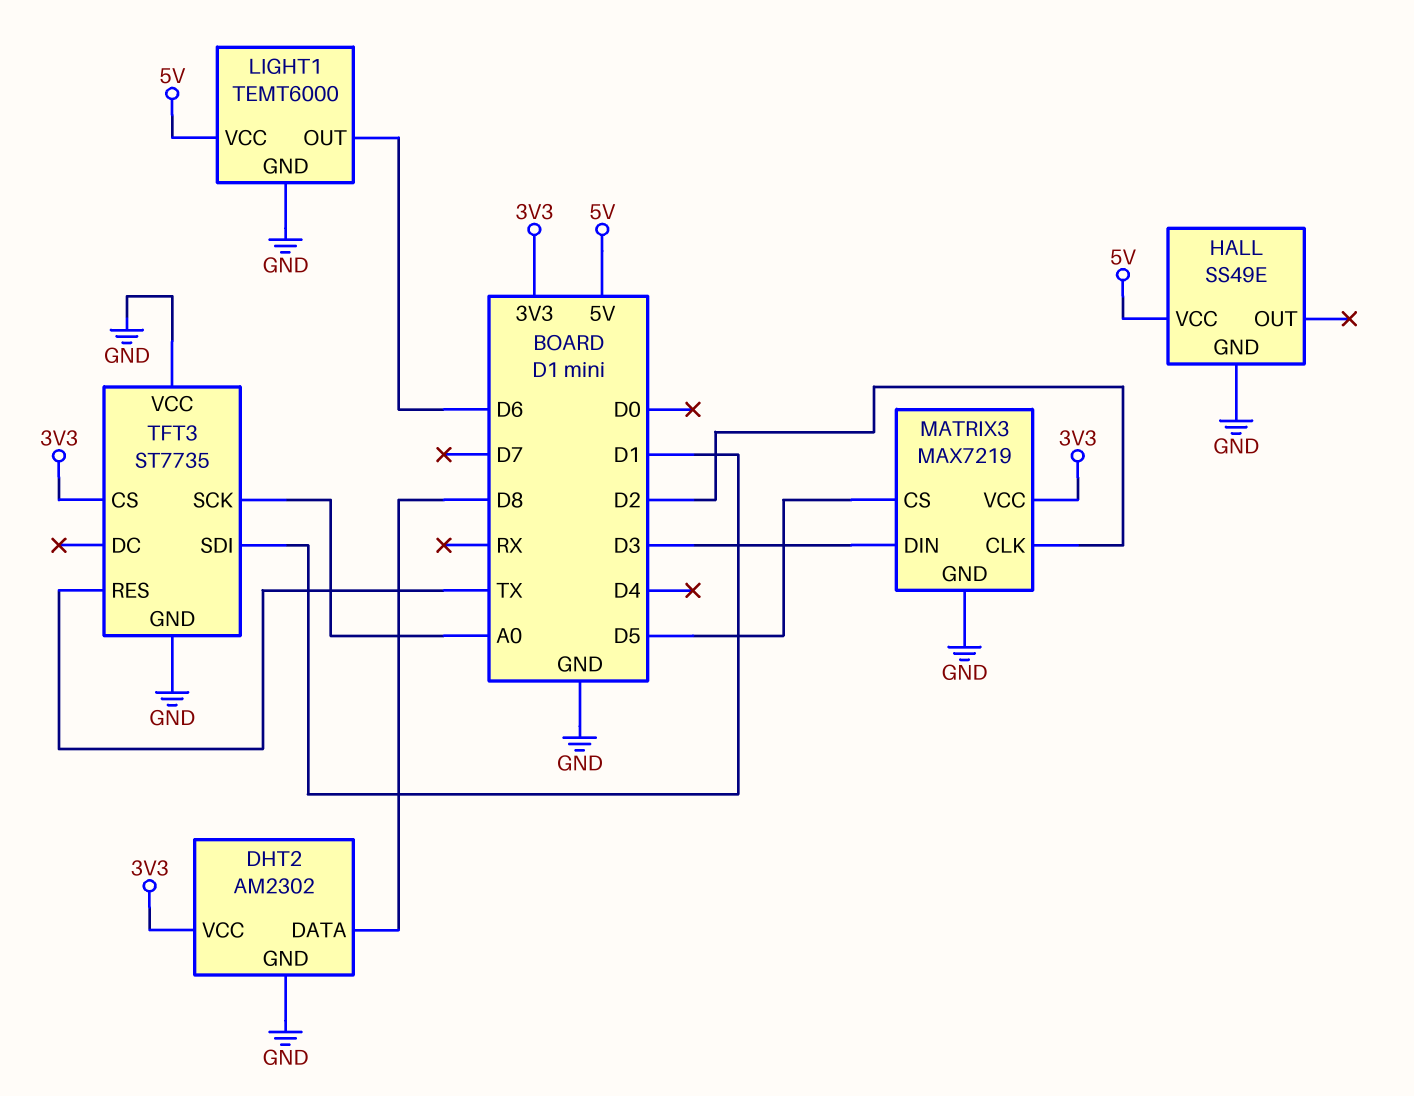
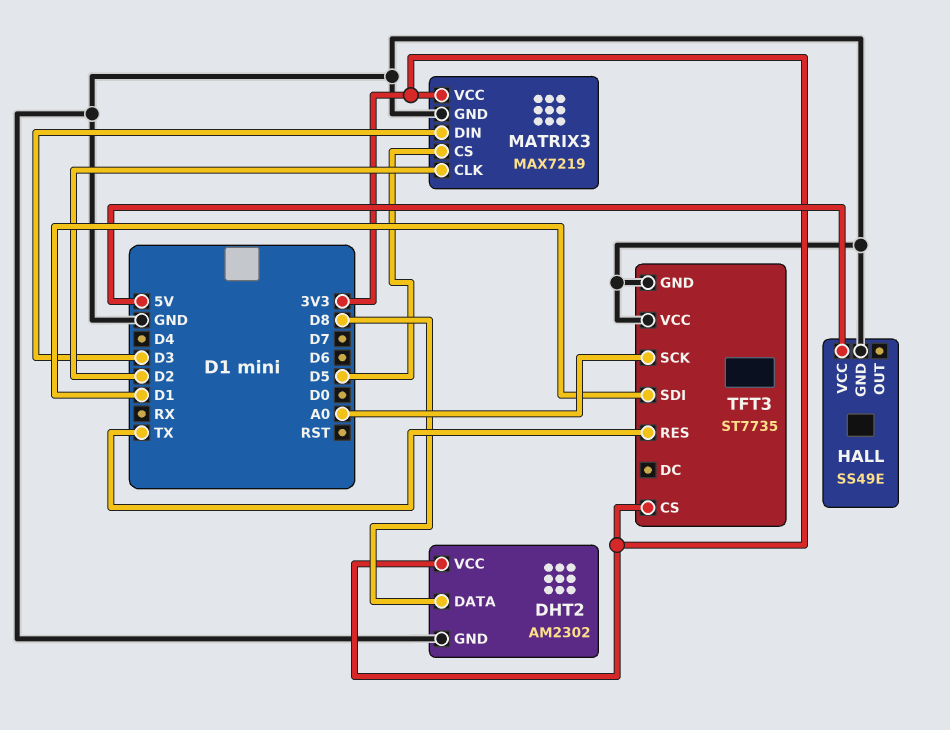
LIGHT1: TEMT6000 -> none
LIGHT1 pin GND: GND -> none
LIGHT1 pin OUT: D6 -> none
LIGHT1 pin VCC: 5V -> none

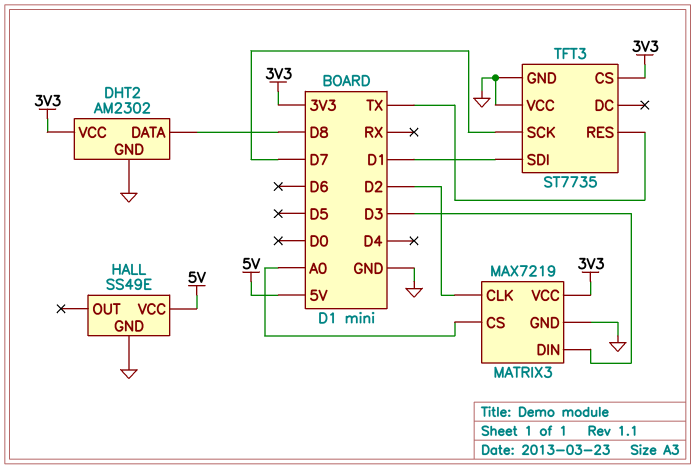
MATRIX3 pin CS: D5 -> A0
TFT3 pin SCK: A0 -> D7

